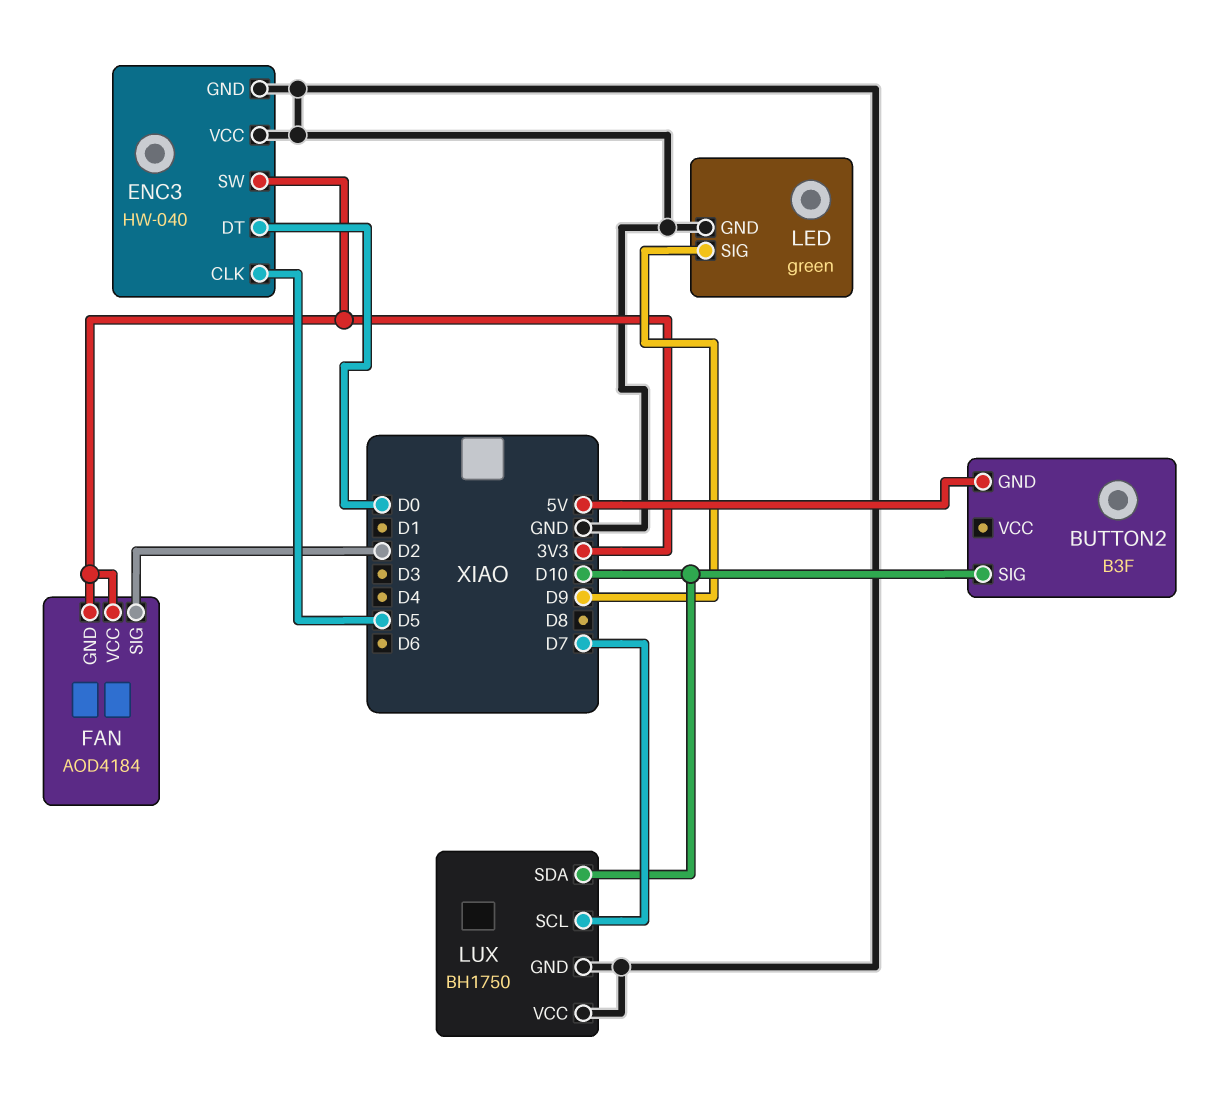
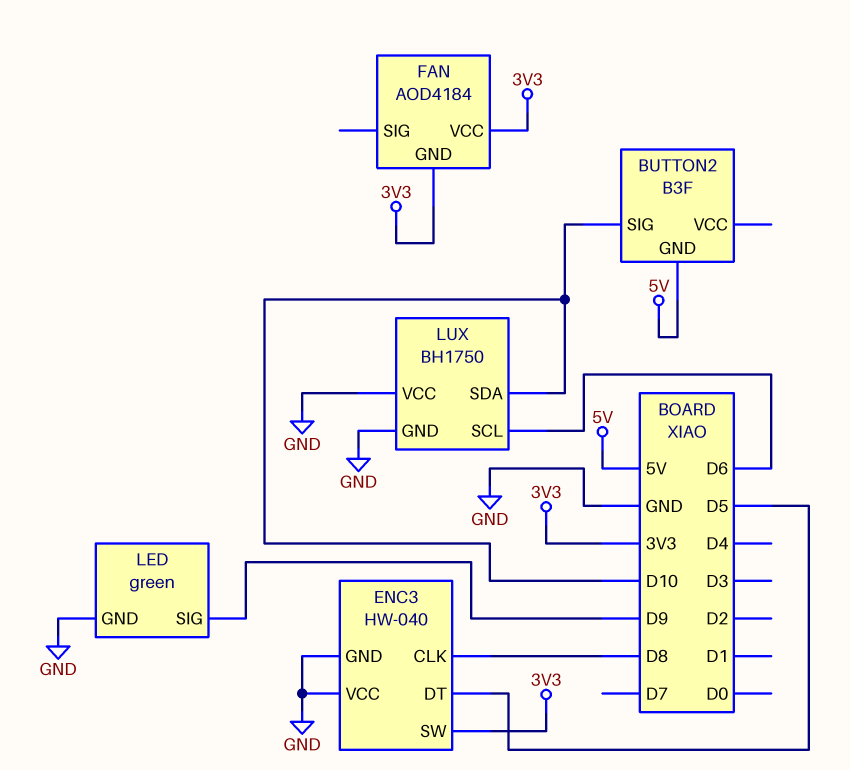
ENC3 pin CLK: D5 -> D8
ENC3 pin DT: D0 -> D5
FAN pin SIG: D2 -> none
LUX pin SCL: D7 -> D6

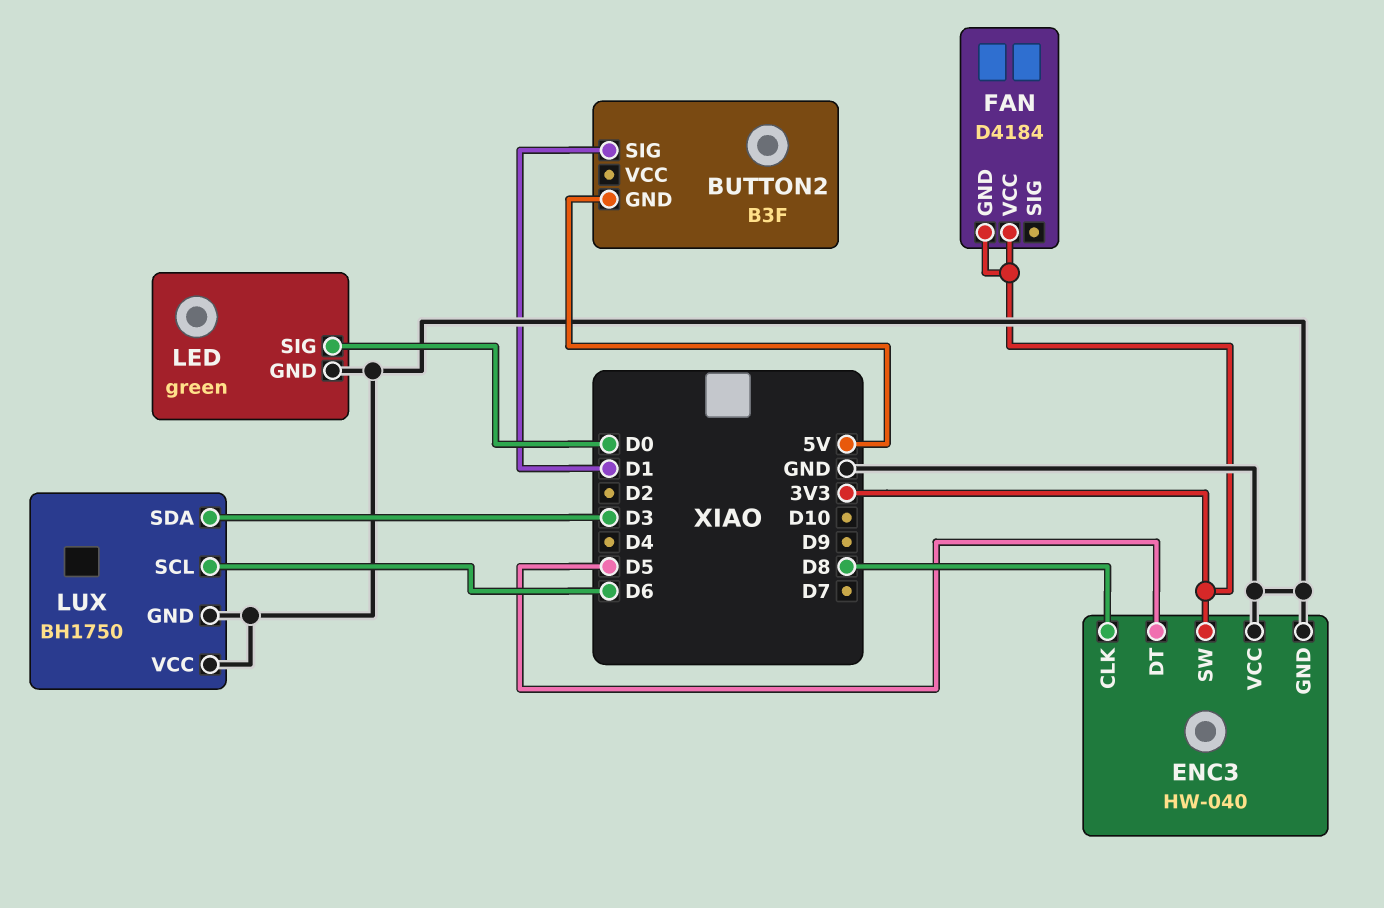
BUTTON2 pin SIG: D10 -> D1
FAN: AOD4184 -> D4184
LED pin SIG: D9 -> D0
LUX pin SDA: D10 -> D3

